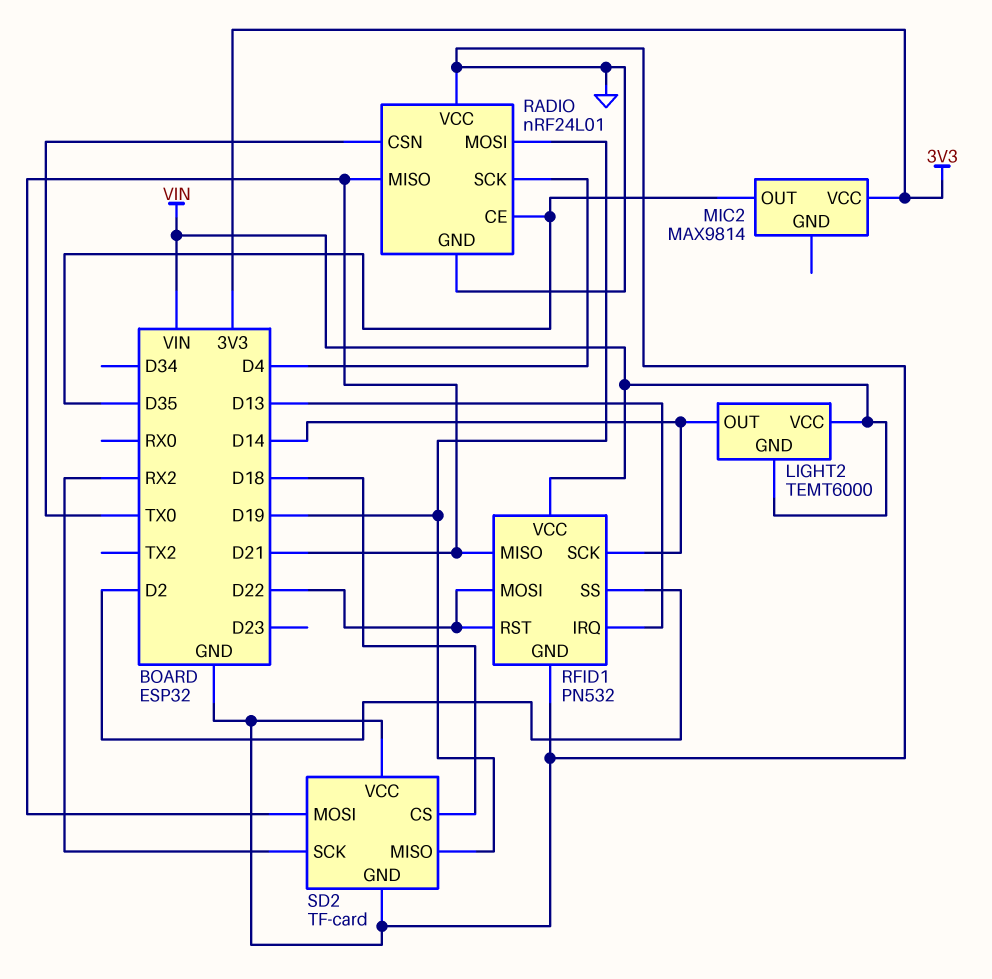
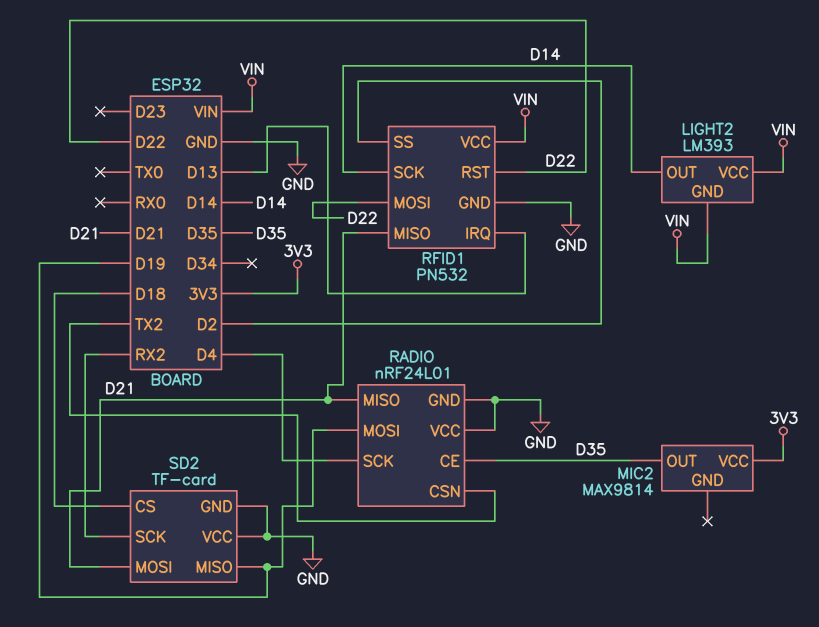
LIGHT2: TEMT6000 -> LM393
RADIO pin CSN: TX0 -> TX2

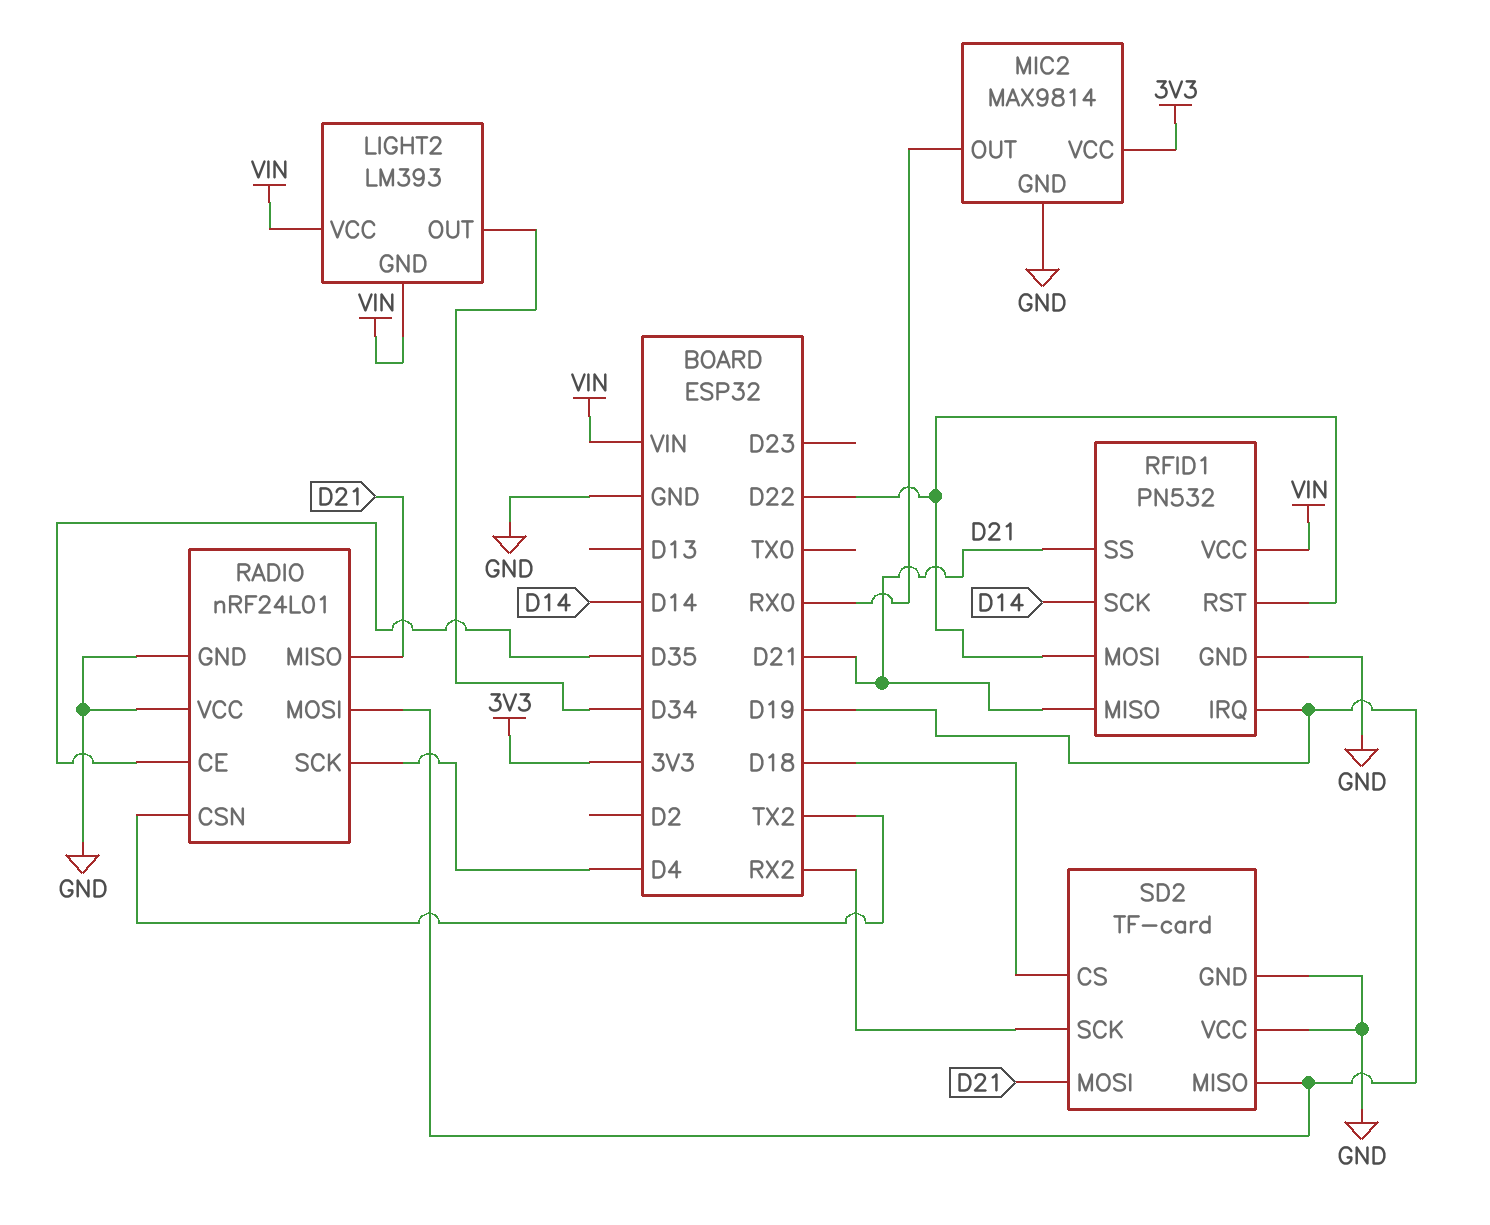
LIGHT2 pin OUT: D14 -> D34
MIC2 pin GND: none -> GND
MIC2 pin OUT: D35 -> RX0
RFID1 pin IRQ: D13 -> D19
RFID1 pin SS: D2 -> D21

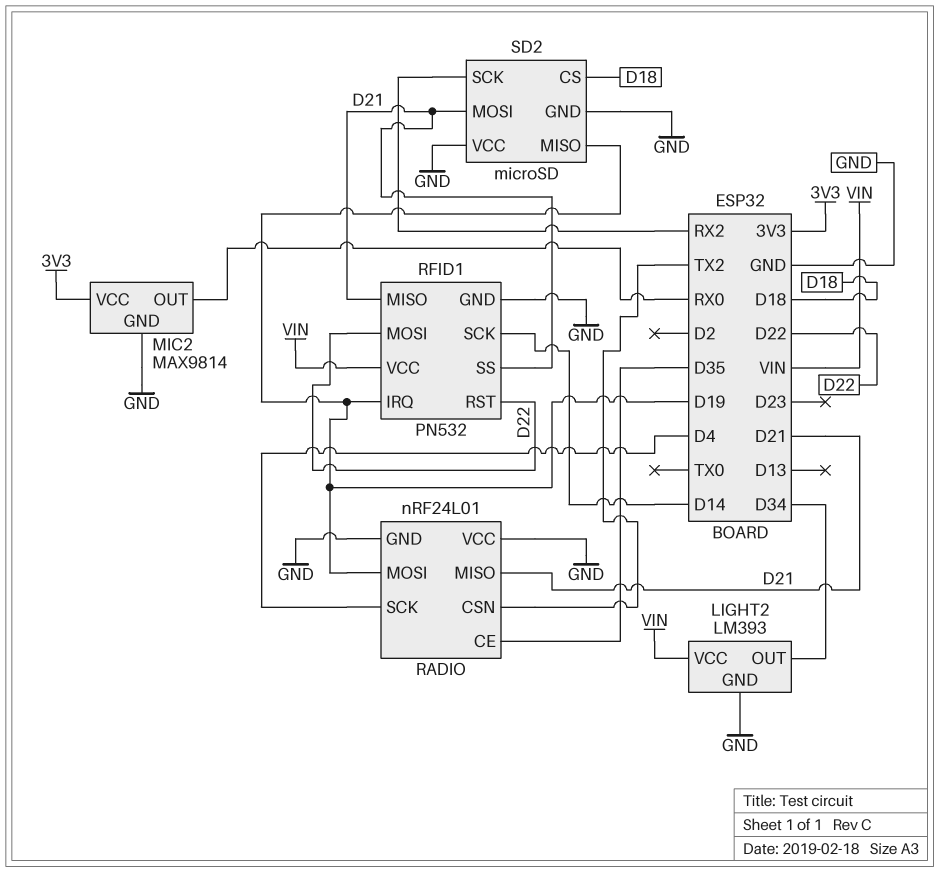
LIGHT2 pin GND: VIN -> GND
SD2: TF-card -> microSD

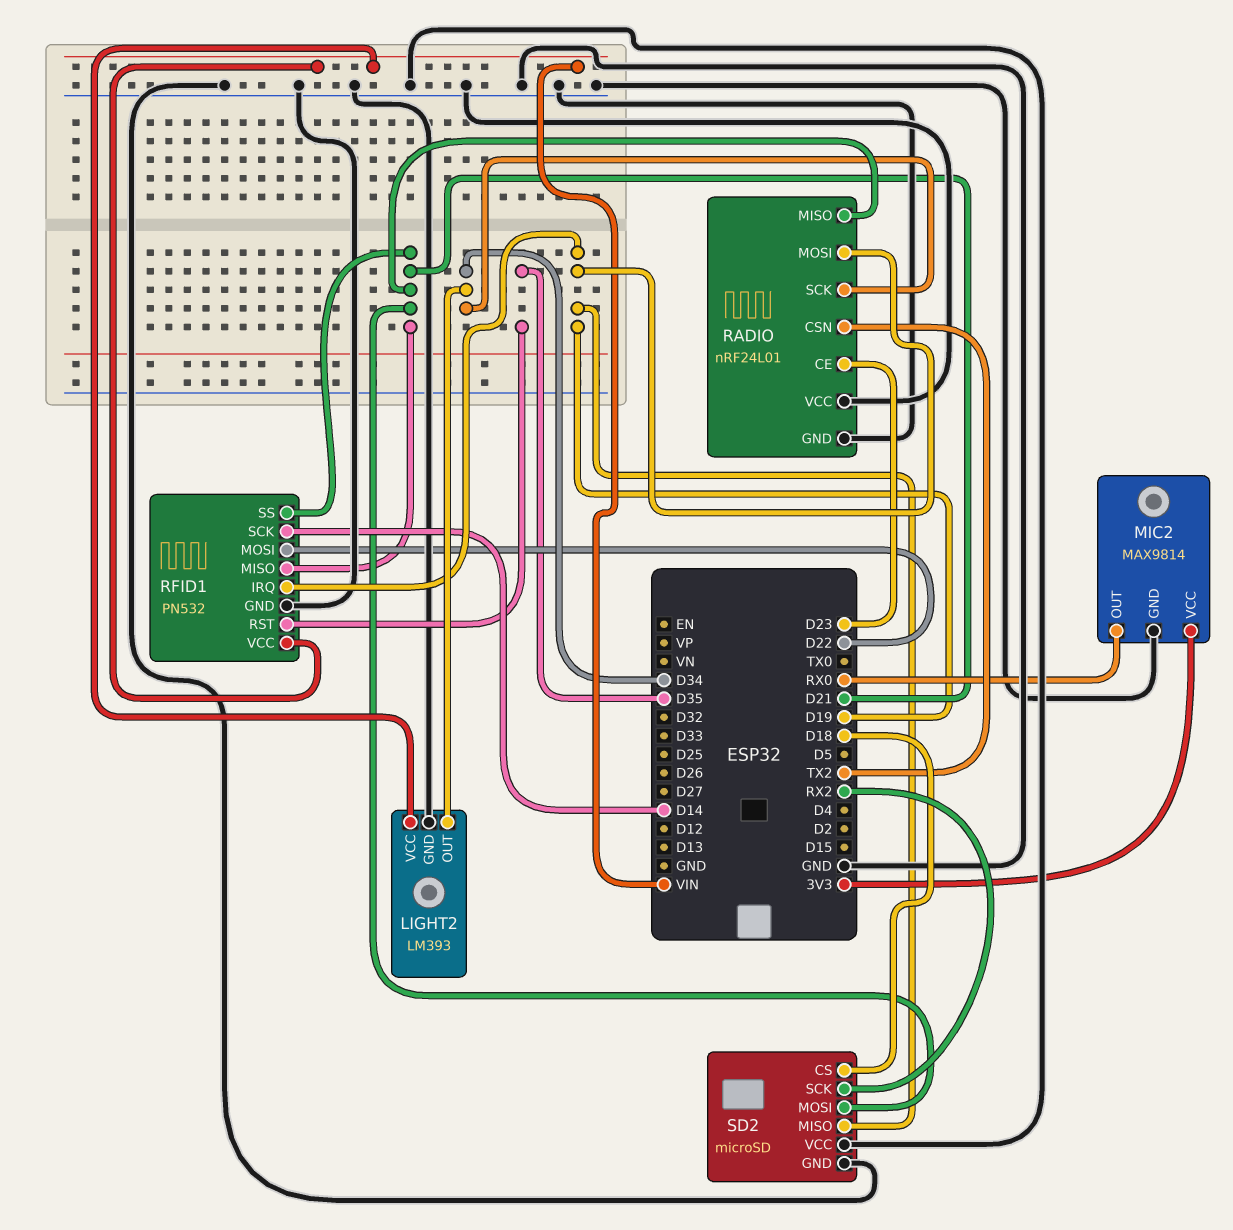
RADIO pin CE: D35 -> D23
RADIO pin SCK: D4 -> D34
RFID1 pin RST: D22 -> D35

